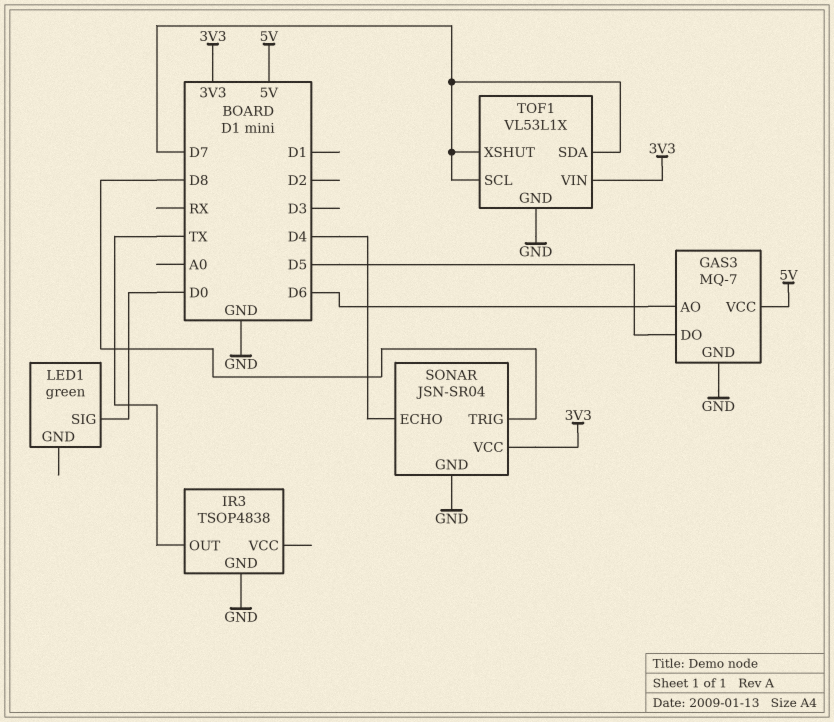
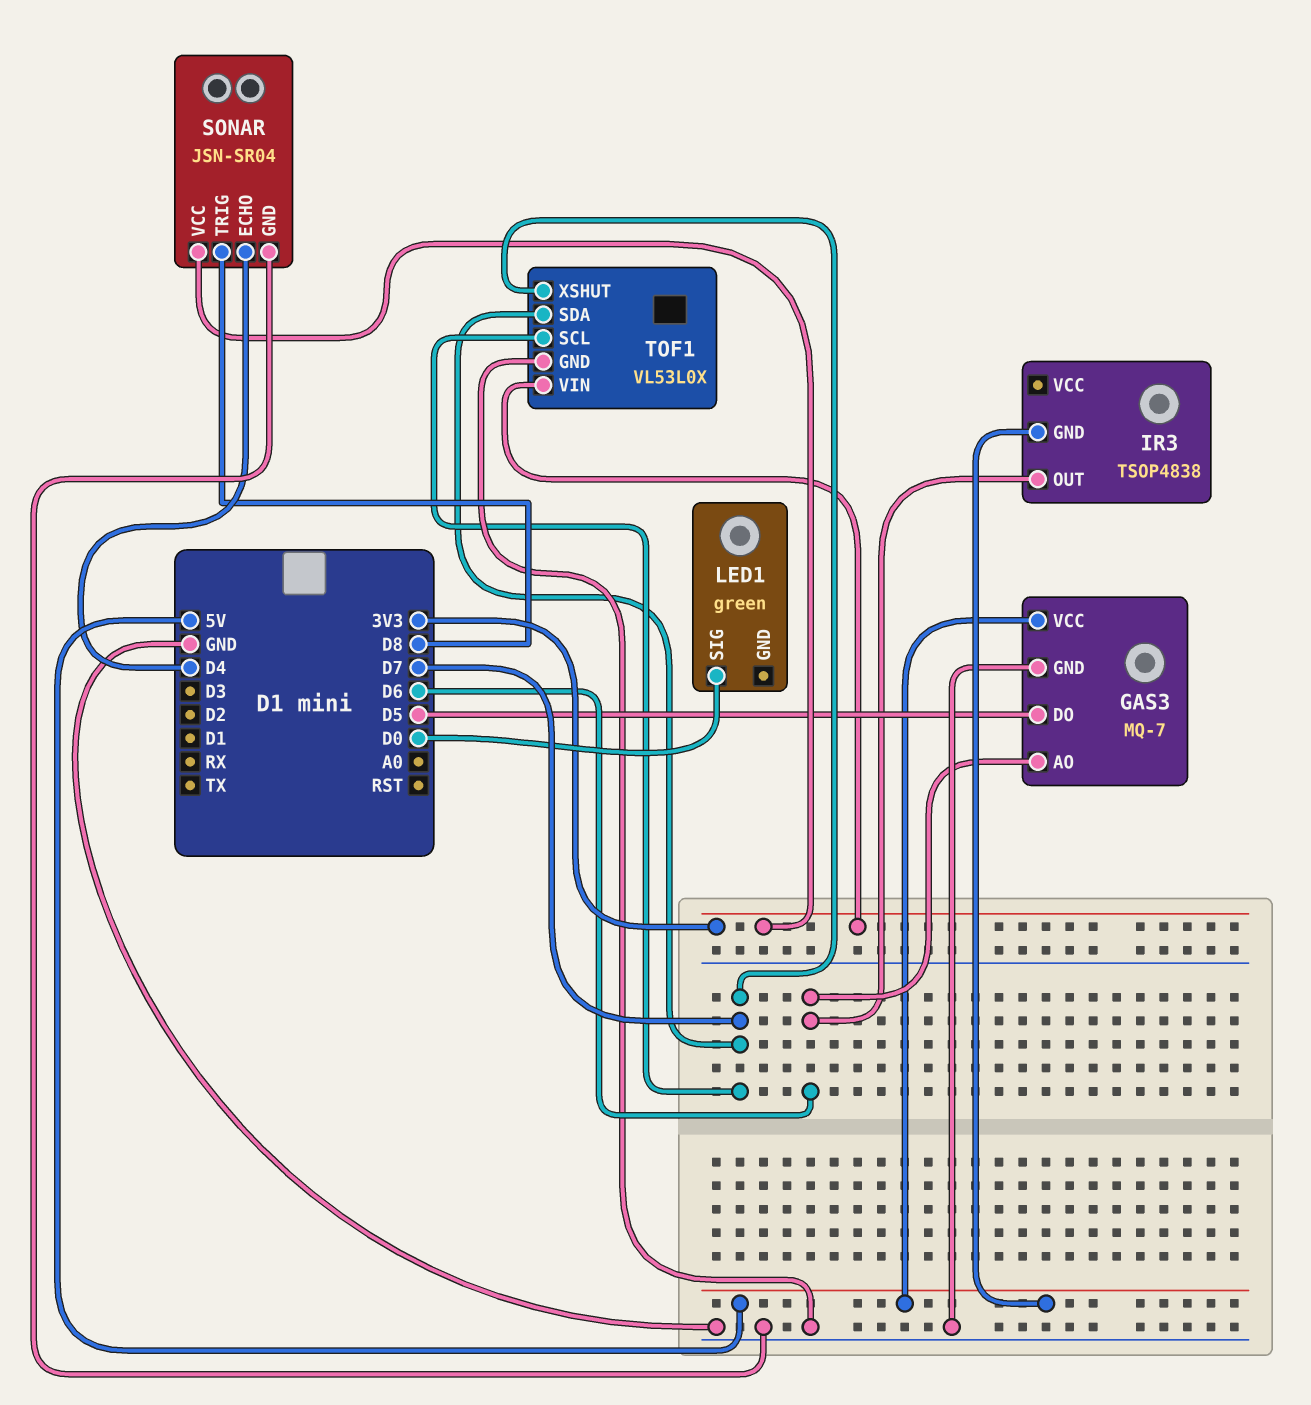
IR3 pin GND: GND -> 5V
IR3 pin OUT: TX -> D6
TOF1: VL53L1X -> VL53L0X

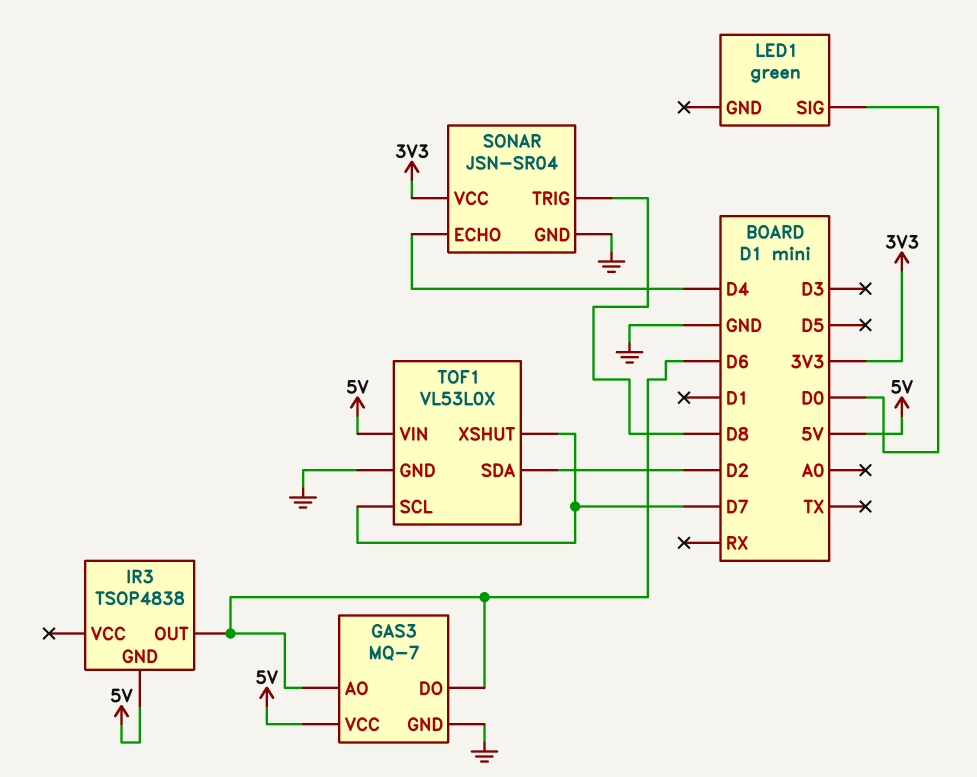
GAS3 pin DO: D5 -> D6
TOF1 pin SDA: D7 -> D2
TOF1 pin VIN: 3V3 -> 5V

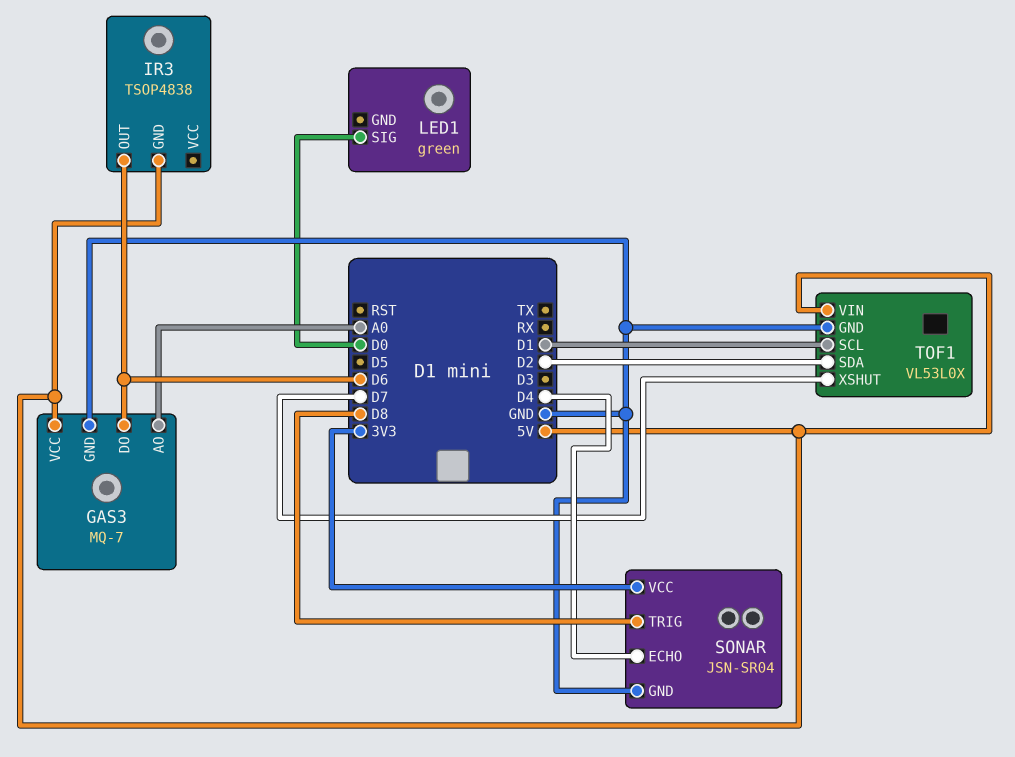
GAS3 pin AO: D6 -> A0
TOF1 pin SCL: D7 -> D1

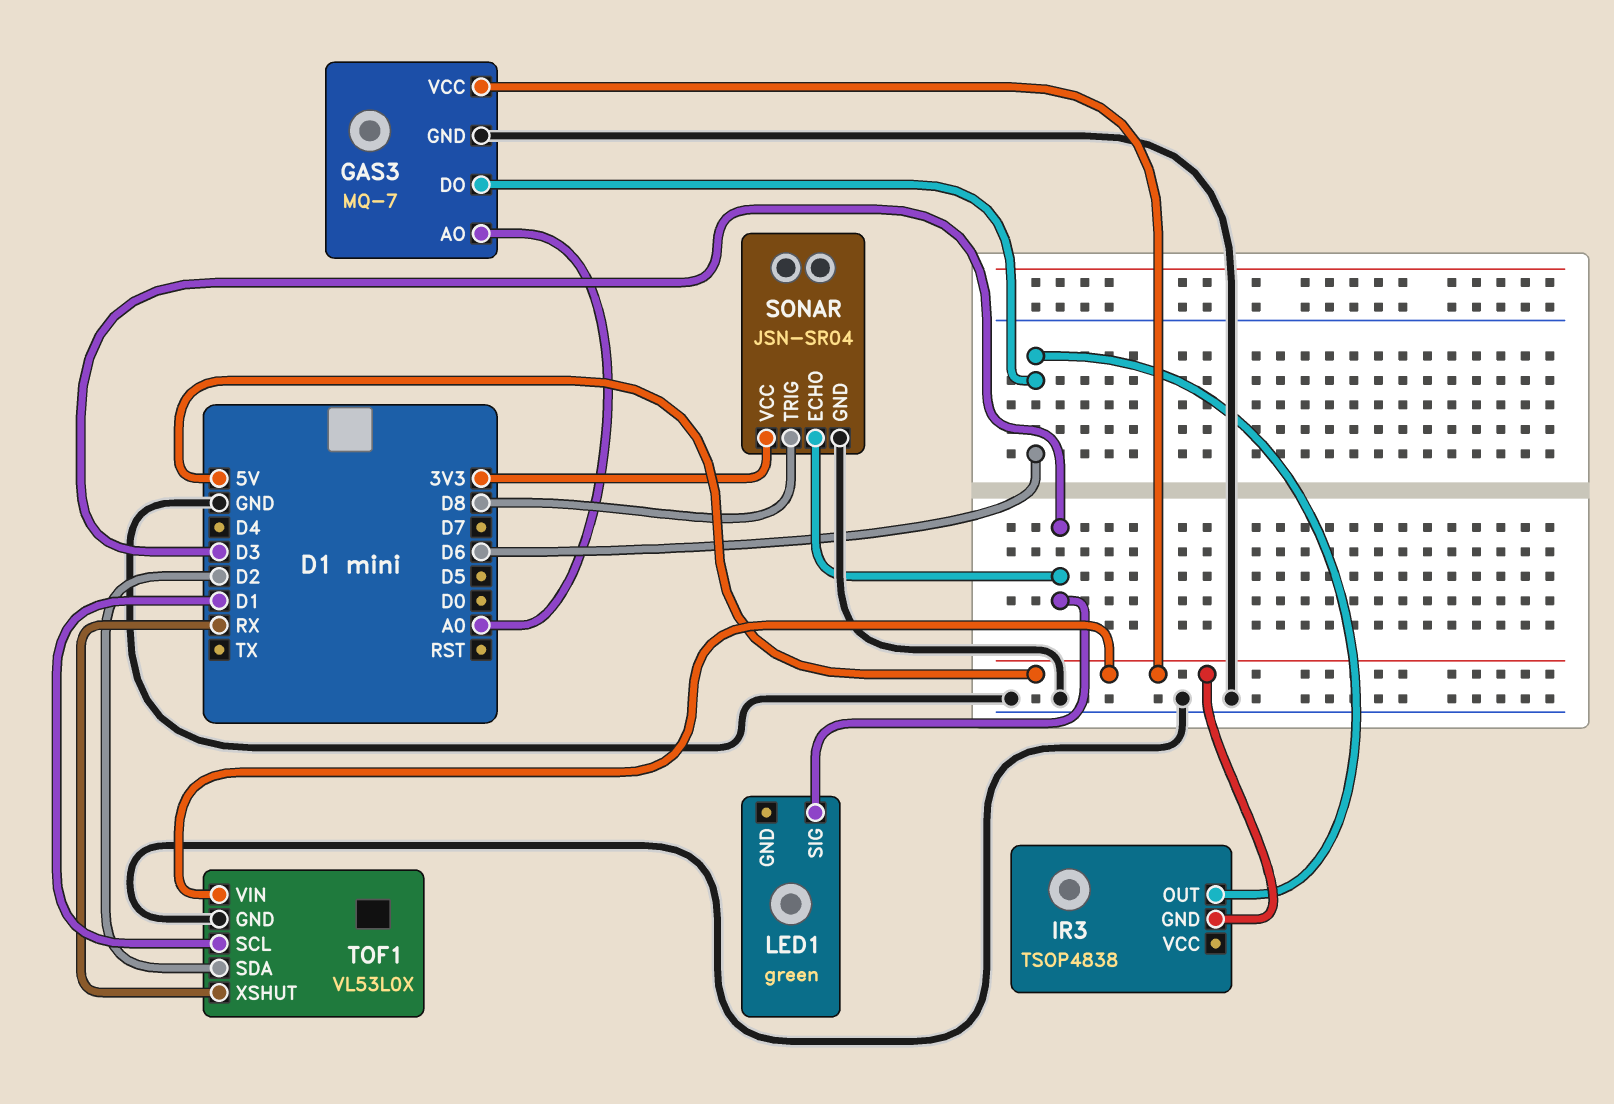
LED1 pin SIG: D0 -> D3
SONAR pin ECHO: D4 -> D3
TOF1 pin XSHUT: D7 -> RX

